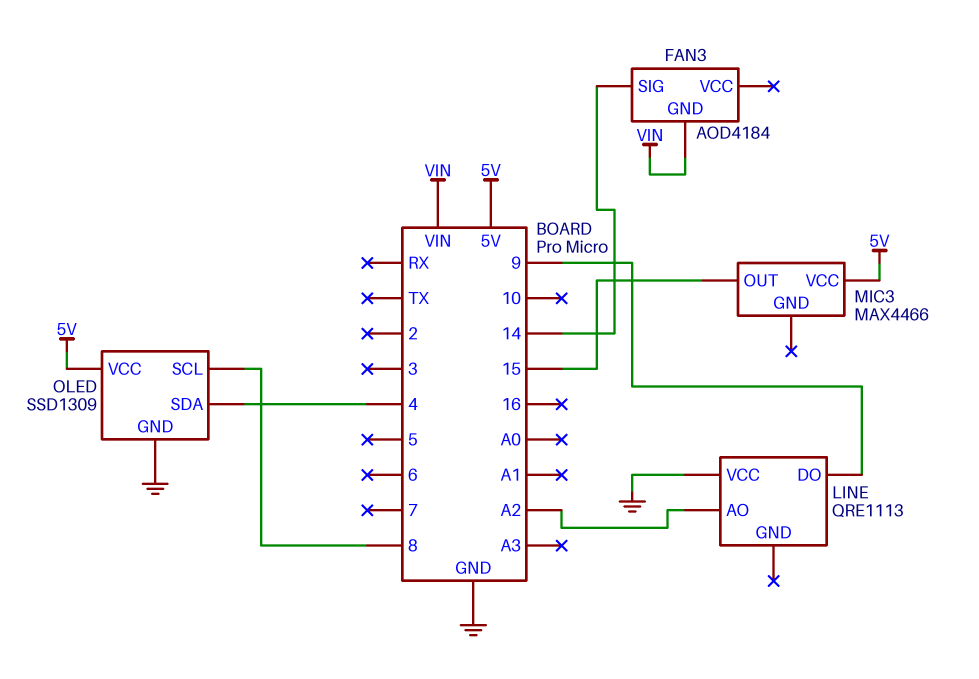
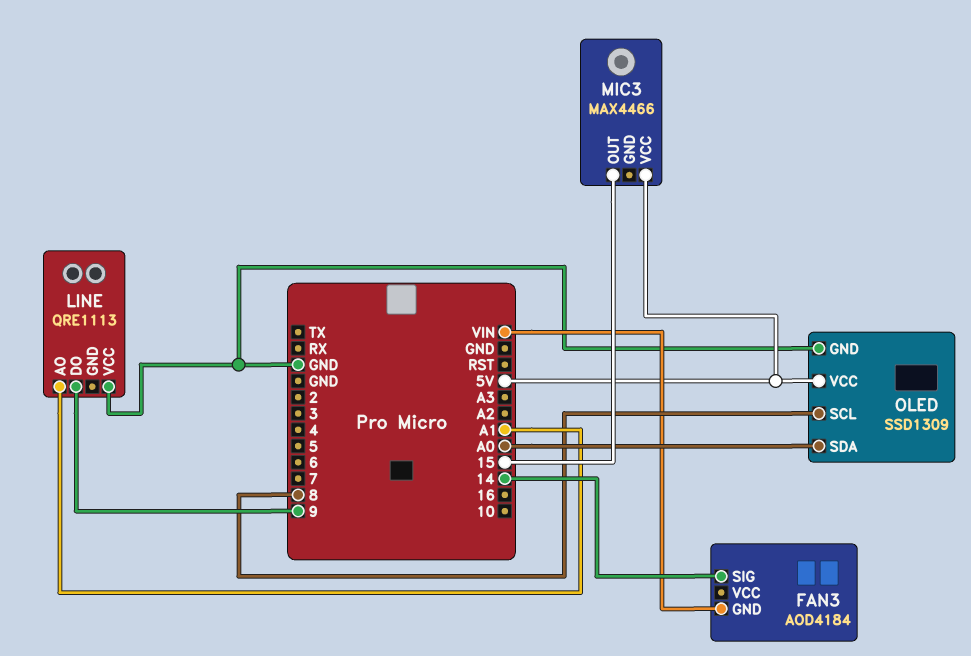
LINE pin AO: A2 -> A1
OLED pin SDA: 4 -> A0

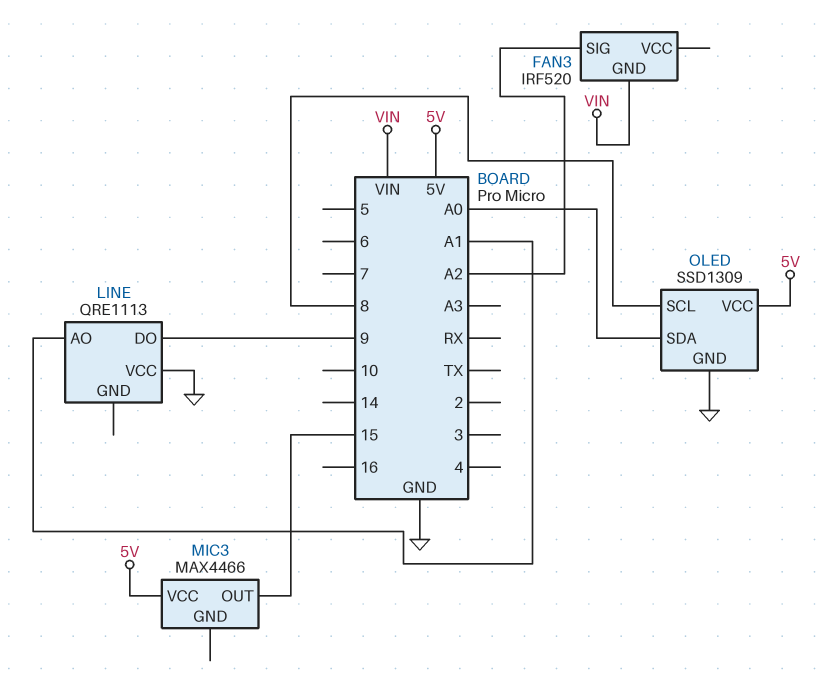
FAN3: AOD4184 -> IRF520
FAN3 pin SIG: 14 -> A2

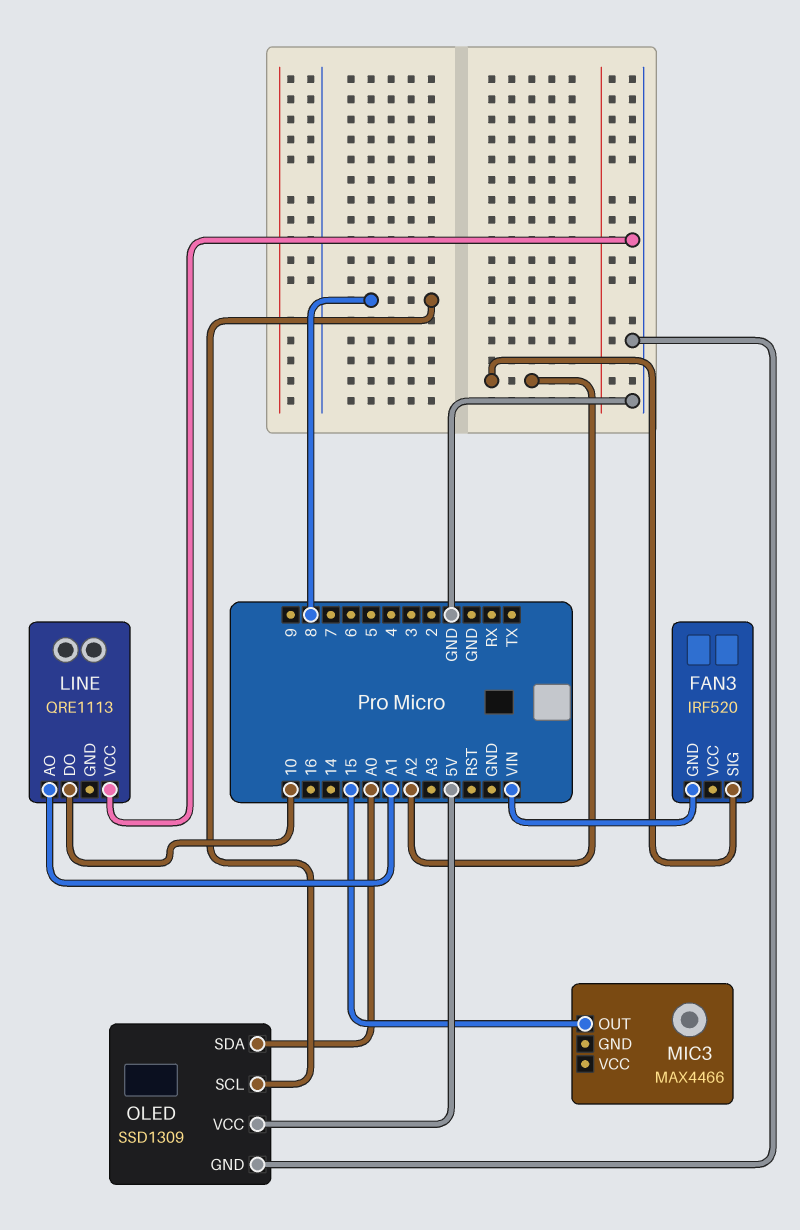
LINE pin DO: 9 -> 10
MIC3 pin VCC: 5V -> none

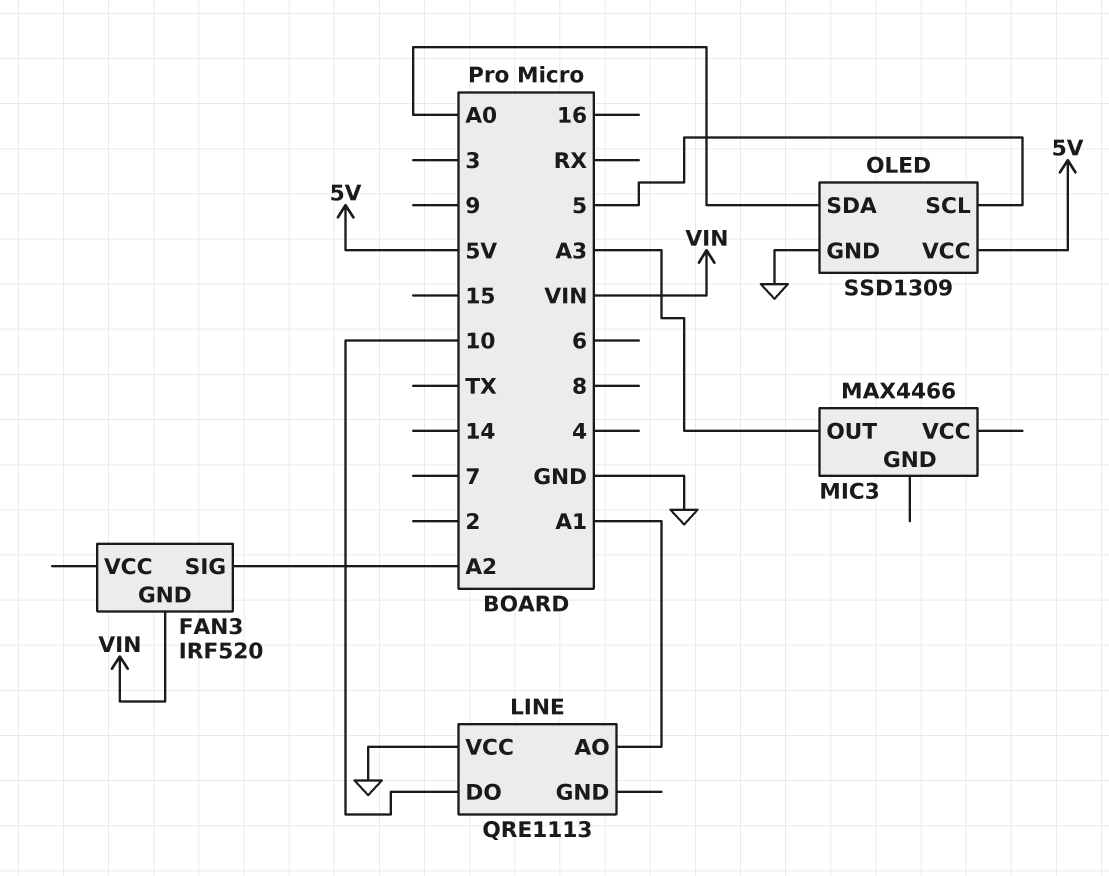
MIC3 pin OUT: 15 -> A3
OLED pin SCL: 8 -> 5

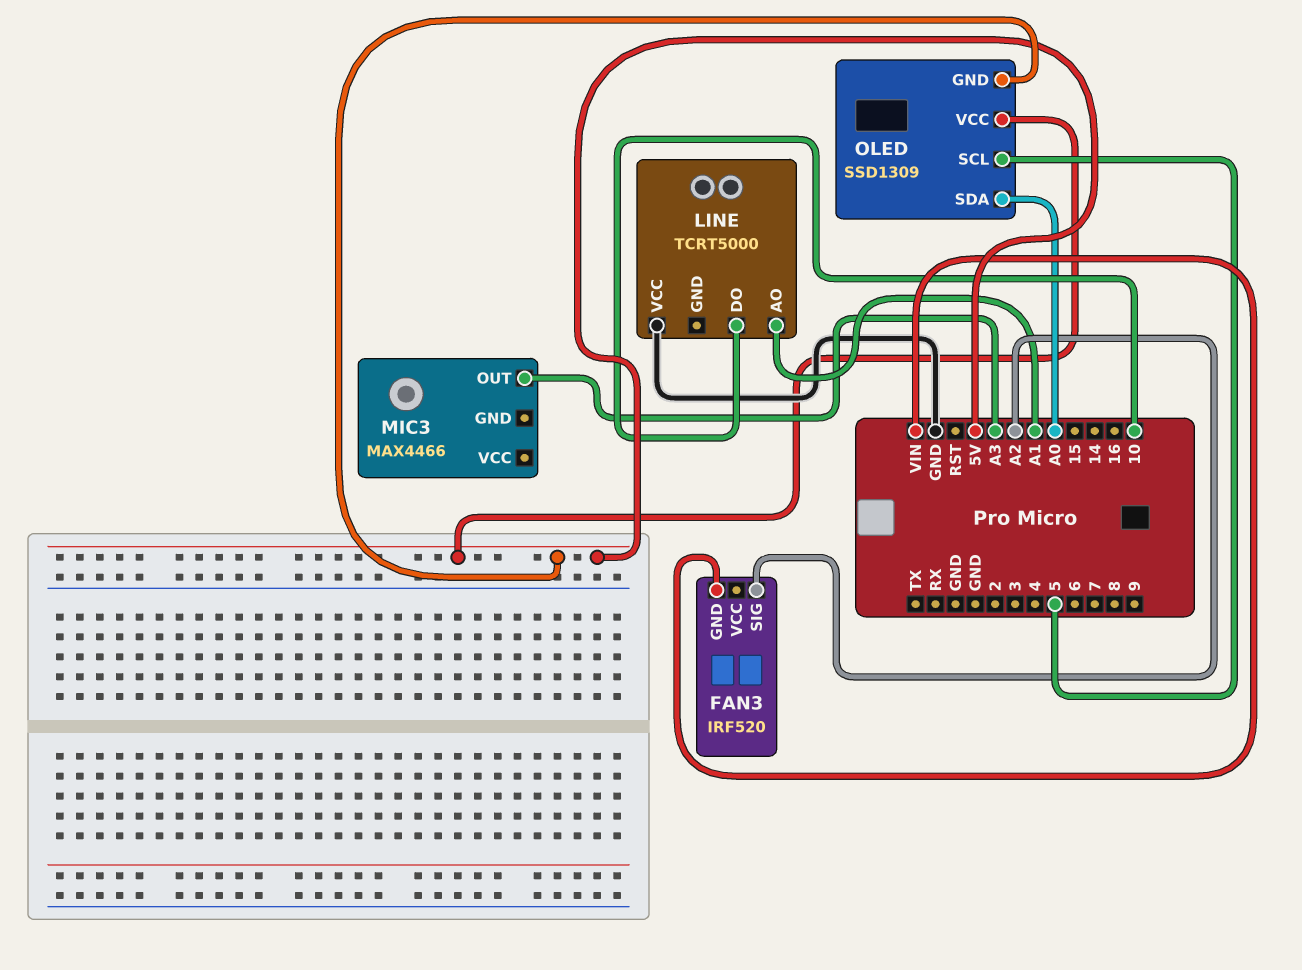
LINE: QRE1113 -> TCRT5000
OLED pin GND: GND -> 5V

